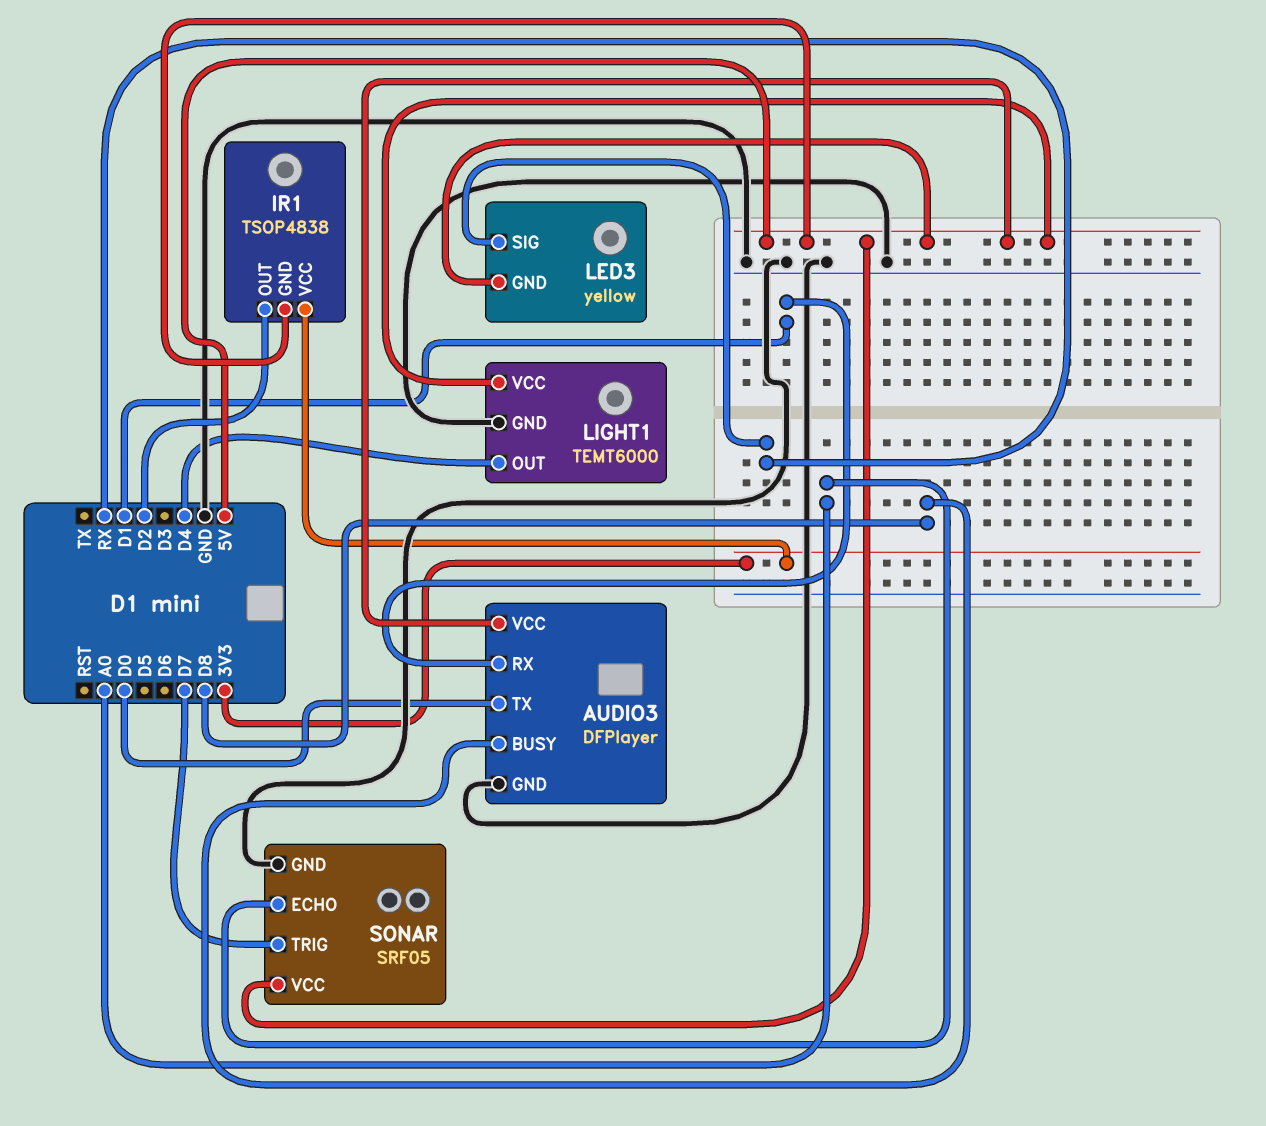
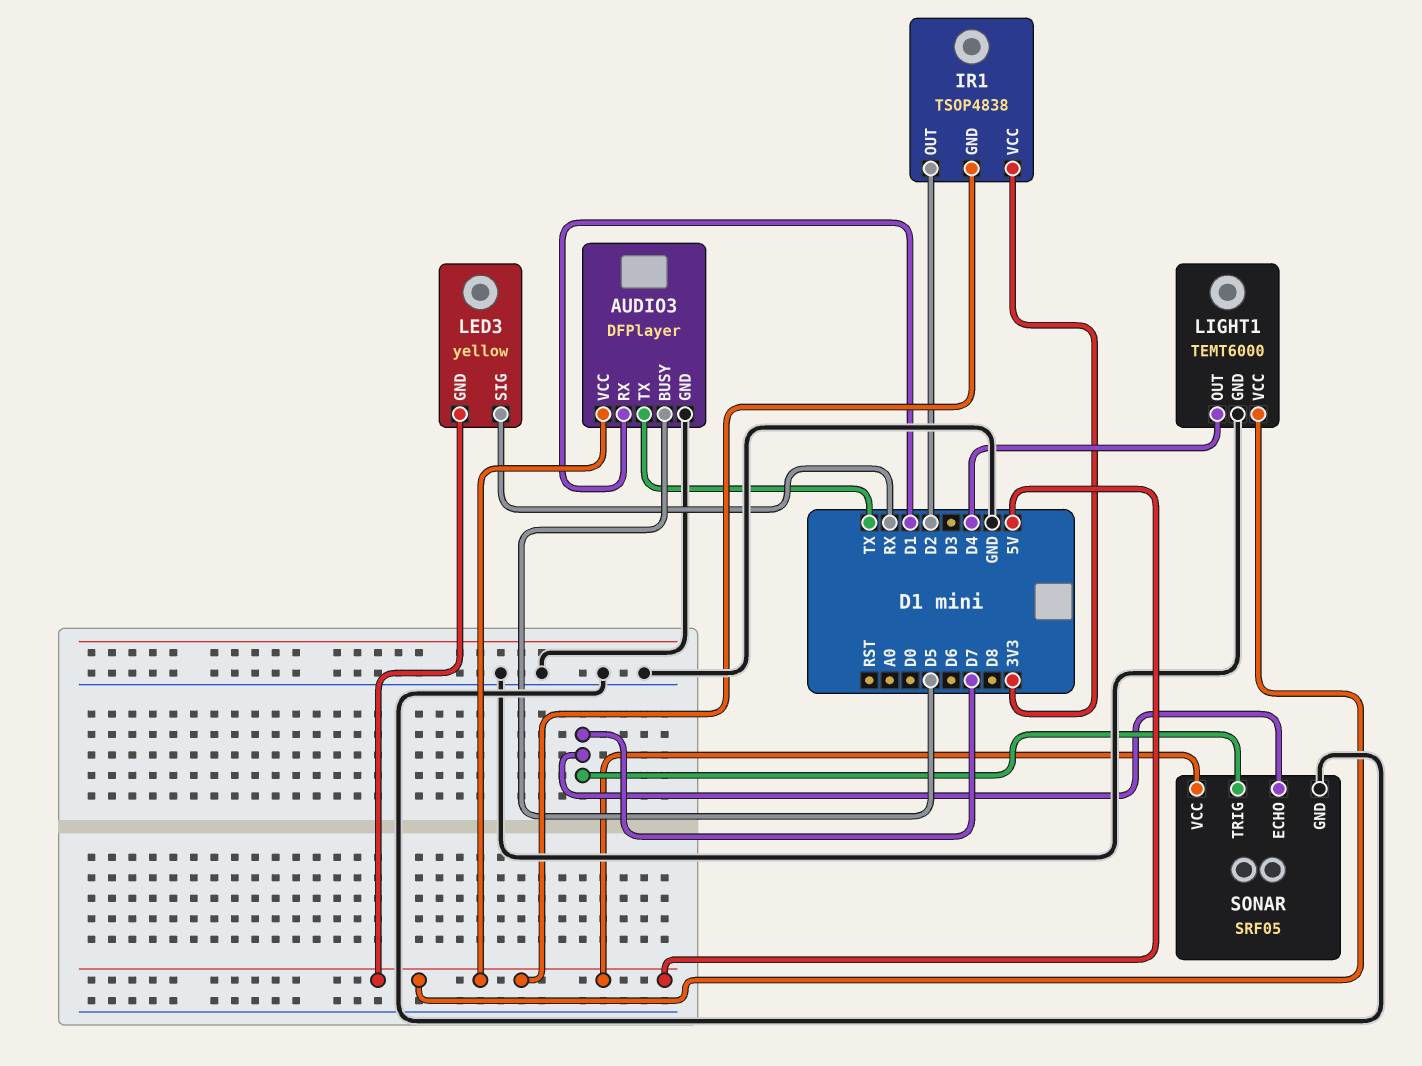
AUDIO3 pin BUSY: D8 -> D5
AUDIO3 pin TX: D0 -> TX
SONAR pin ECHO: A0 -> D7

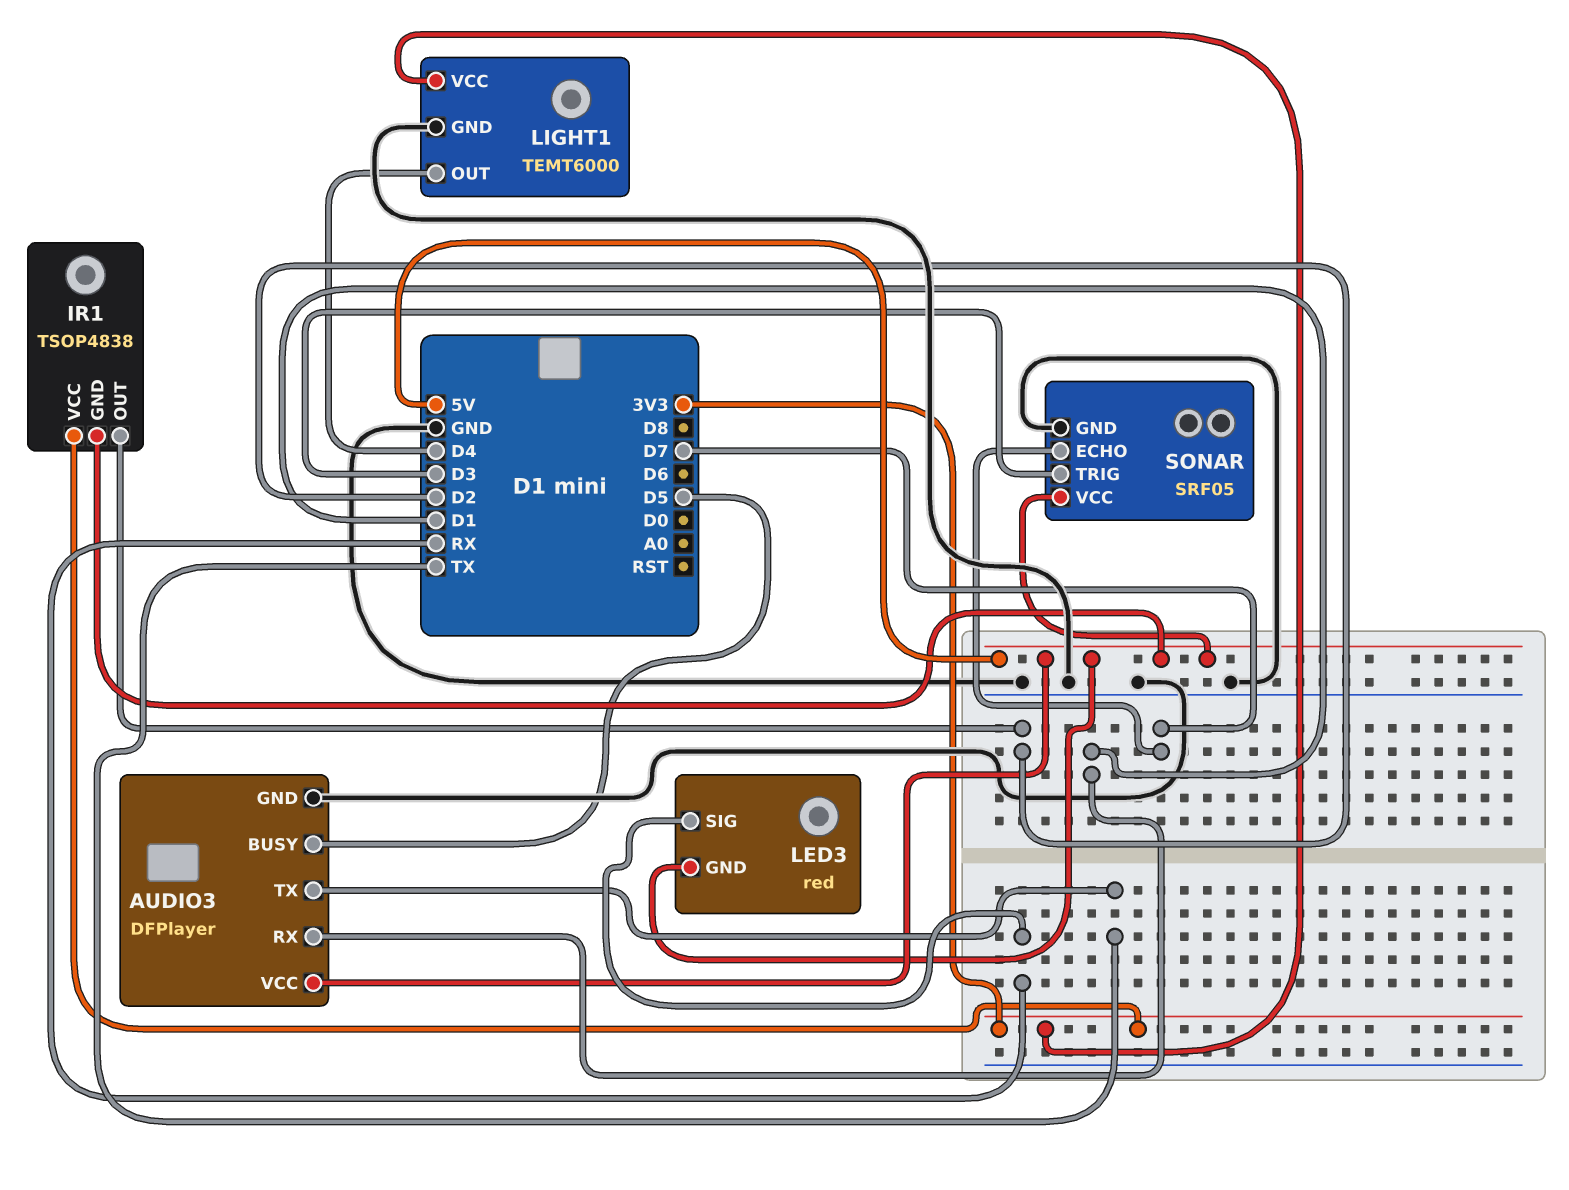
LED3: yellow -> red
LIGHT1 pin VCC: 5V -> 3V3
SONAR pin TRIG: D7 -> D3

